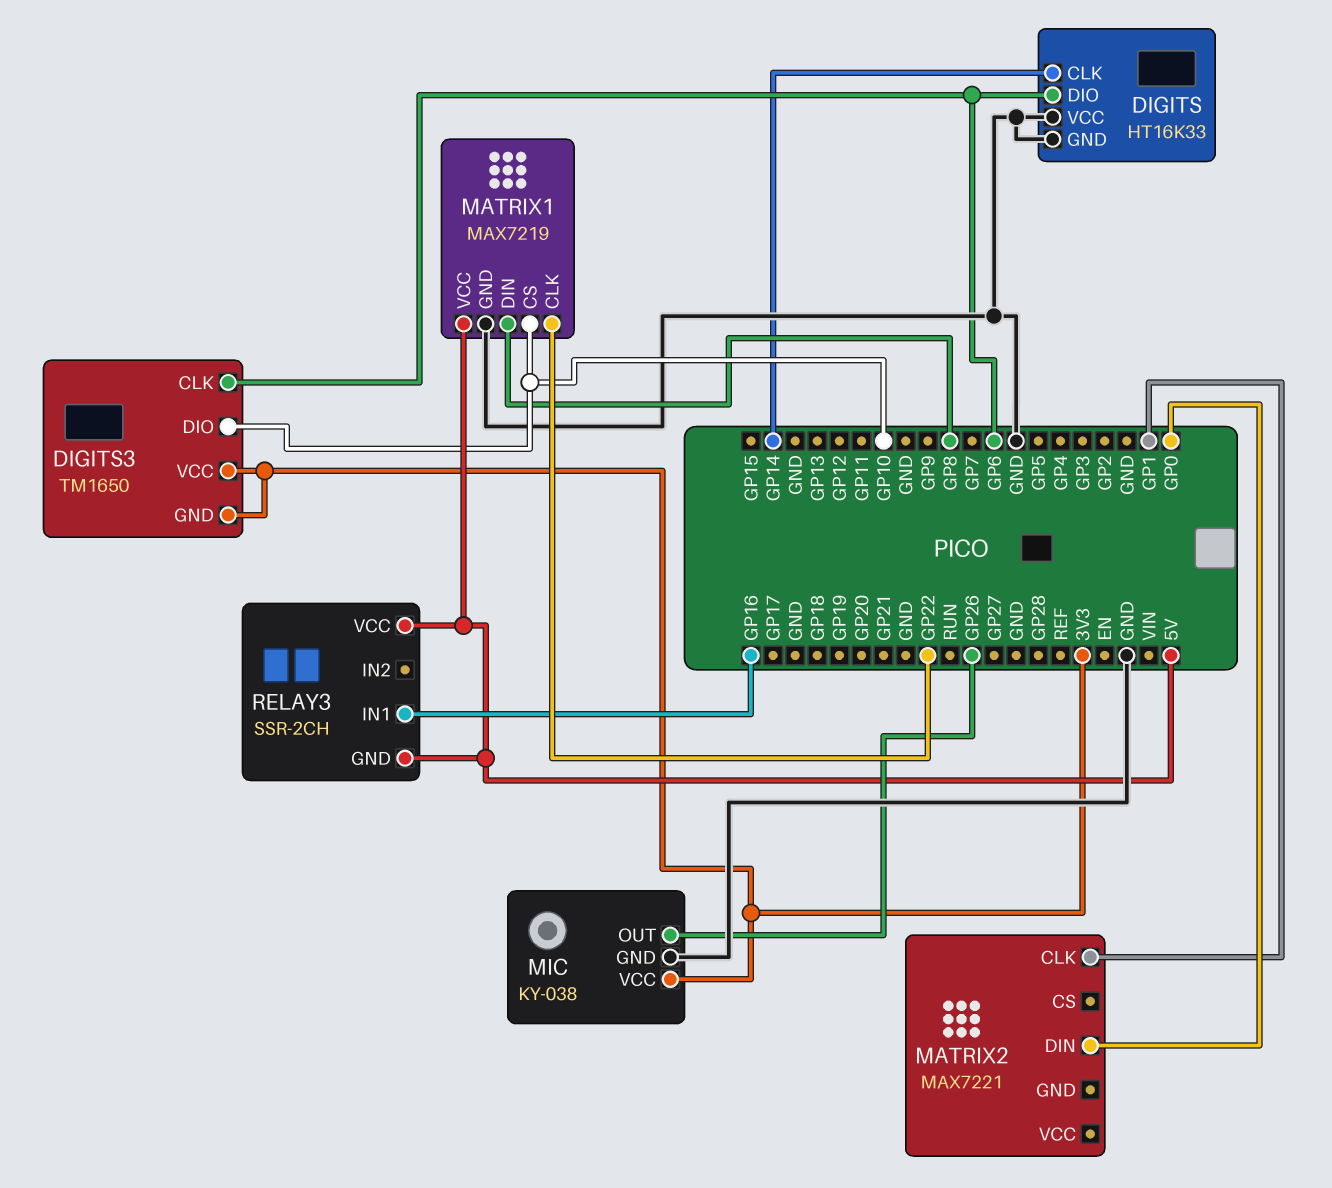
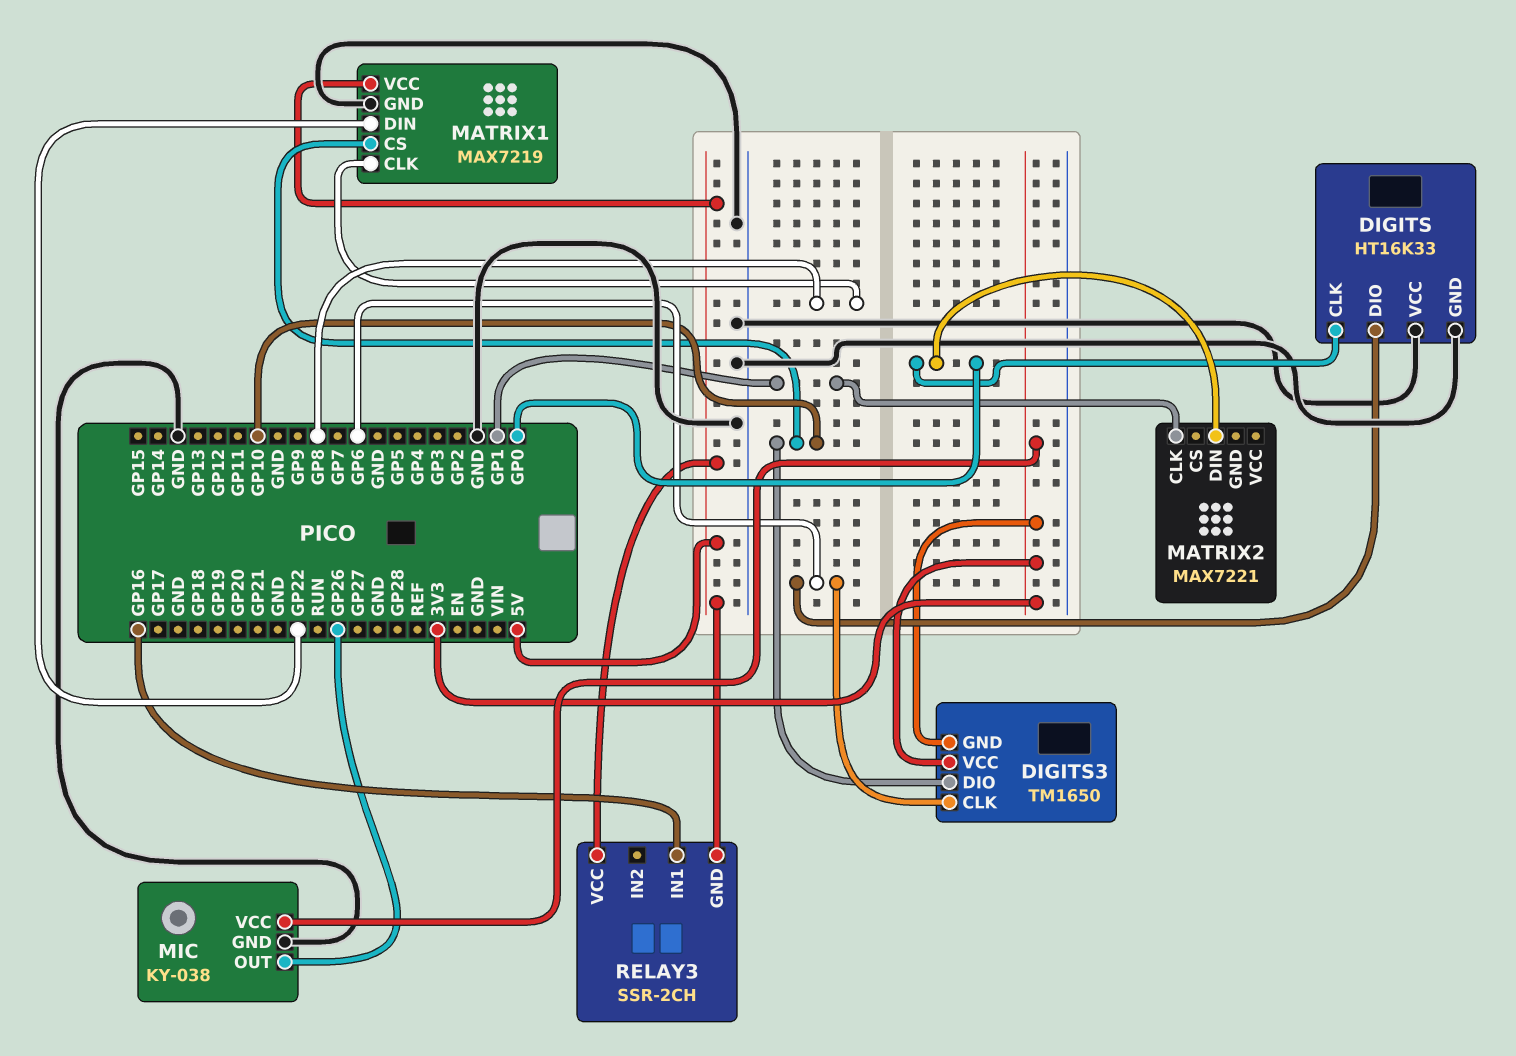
DIGITS pin CLK: GP14 -> GP0
MATRIX1 pin CLK: GP22 -> GP8
MATRIX1 pin DIN: GP8 -> GP22

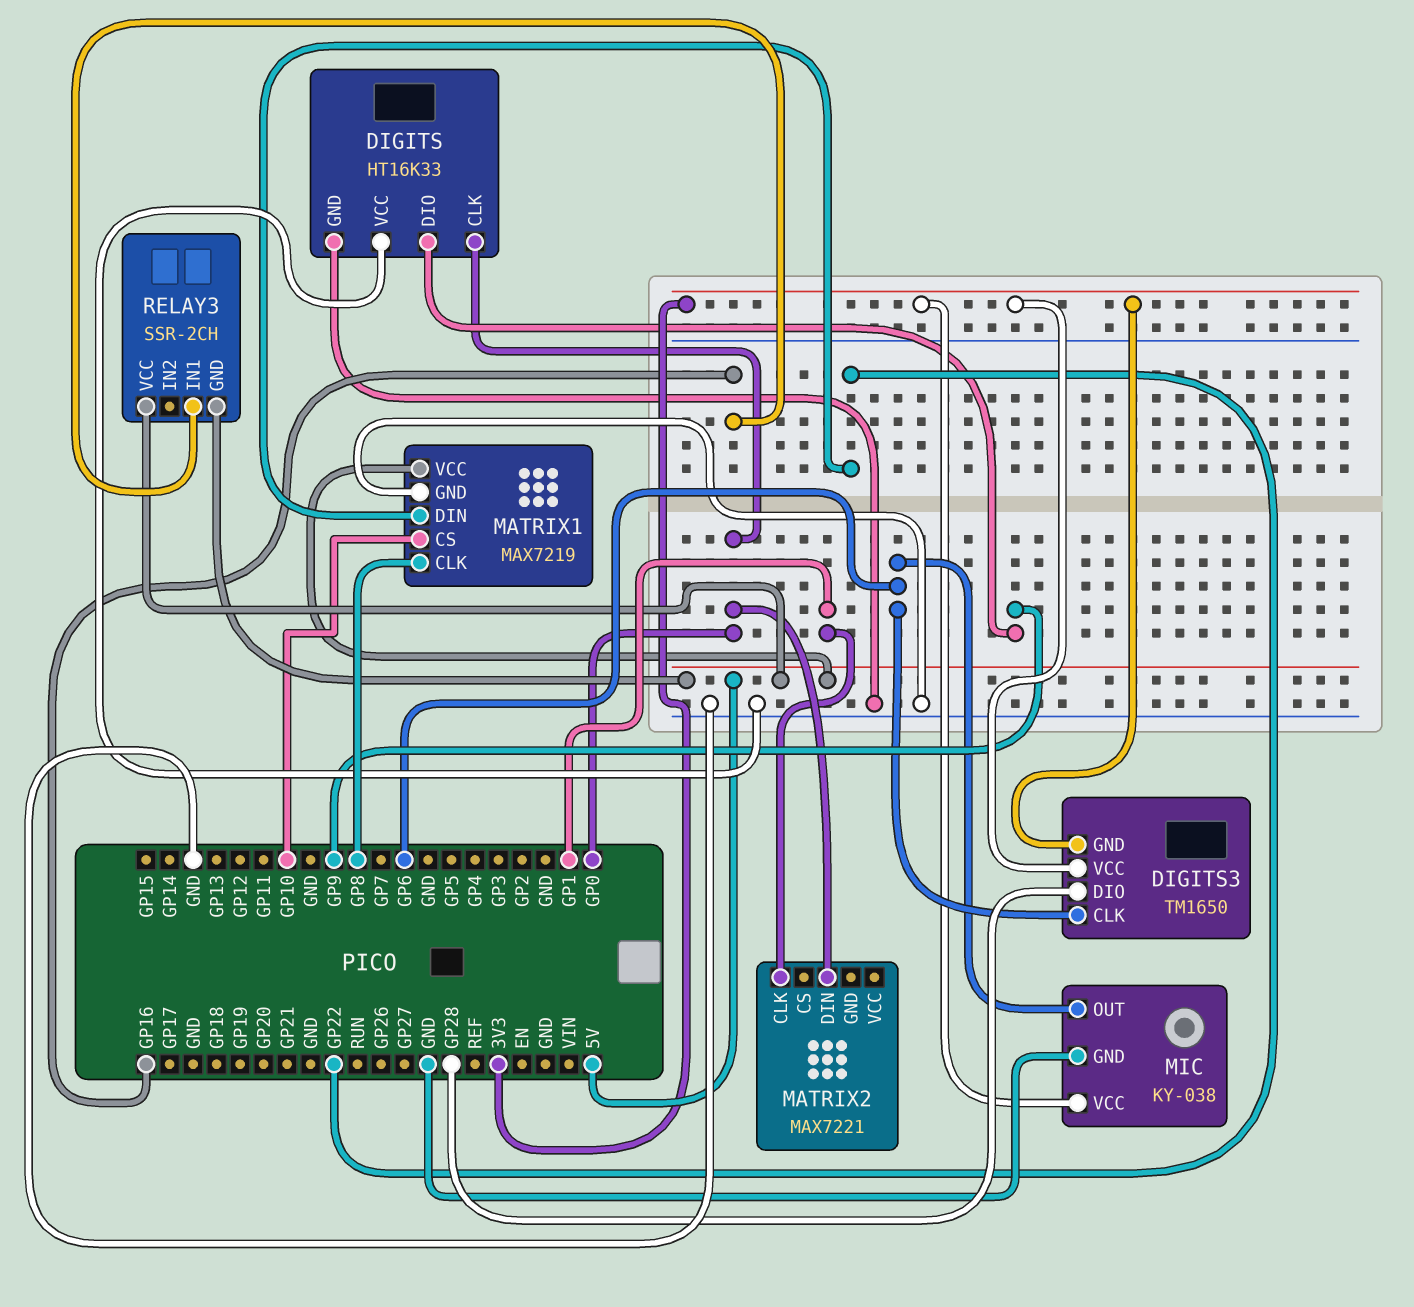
DIGITS pin DIO: GP6 -> GP9
DIGITS3 pin DIO: GP10 -> GP28
MIC pin OUT: GP26 -> GP6

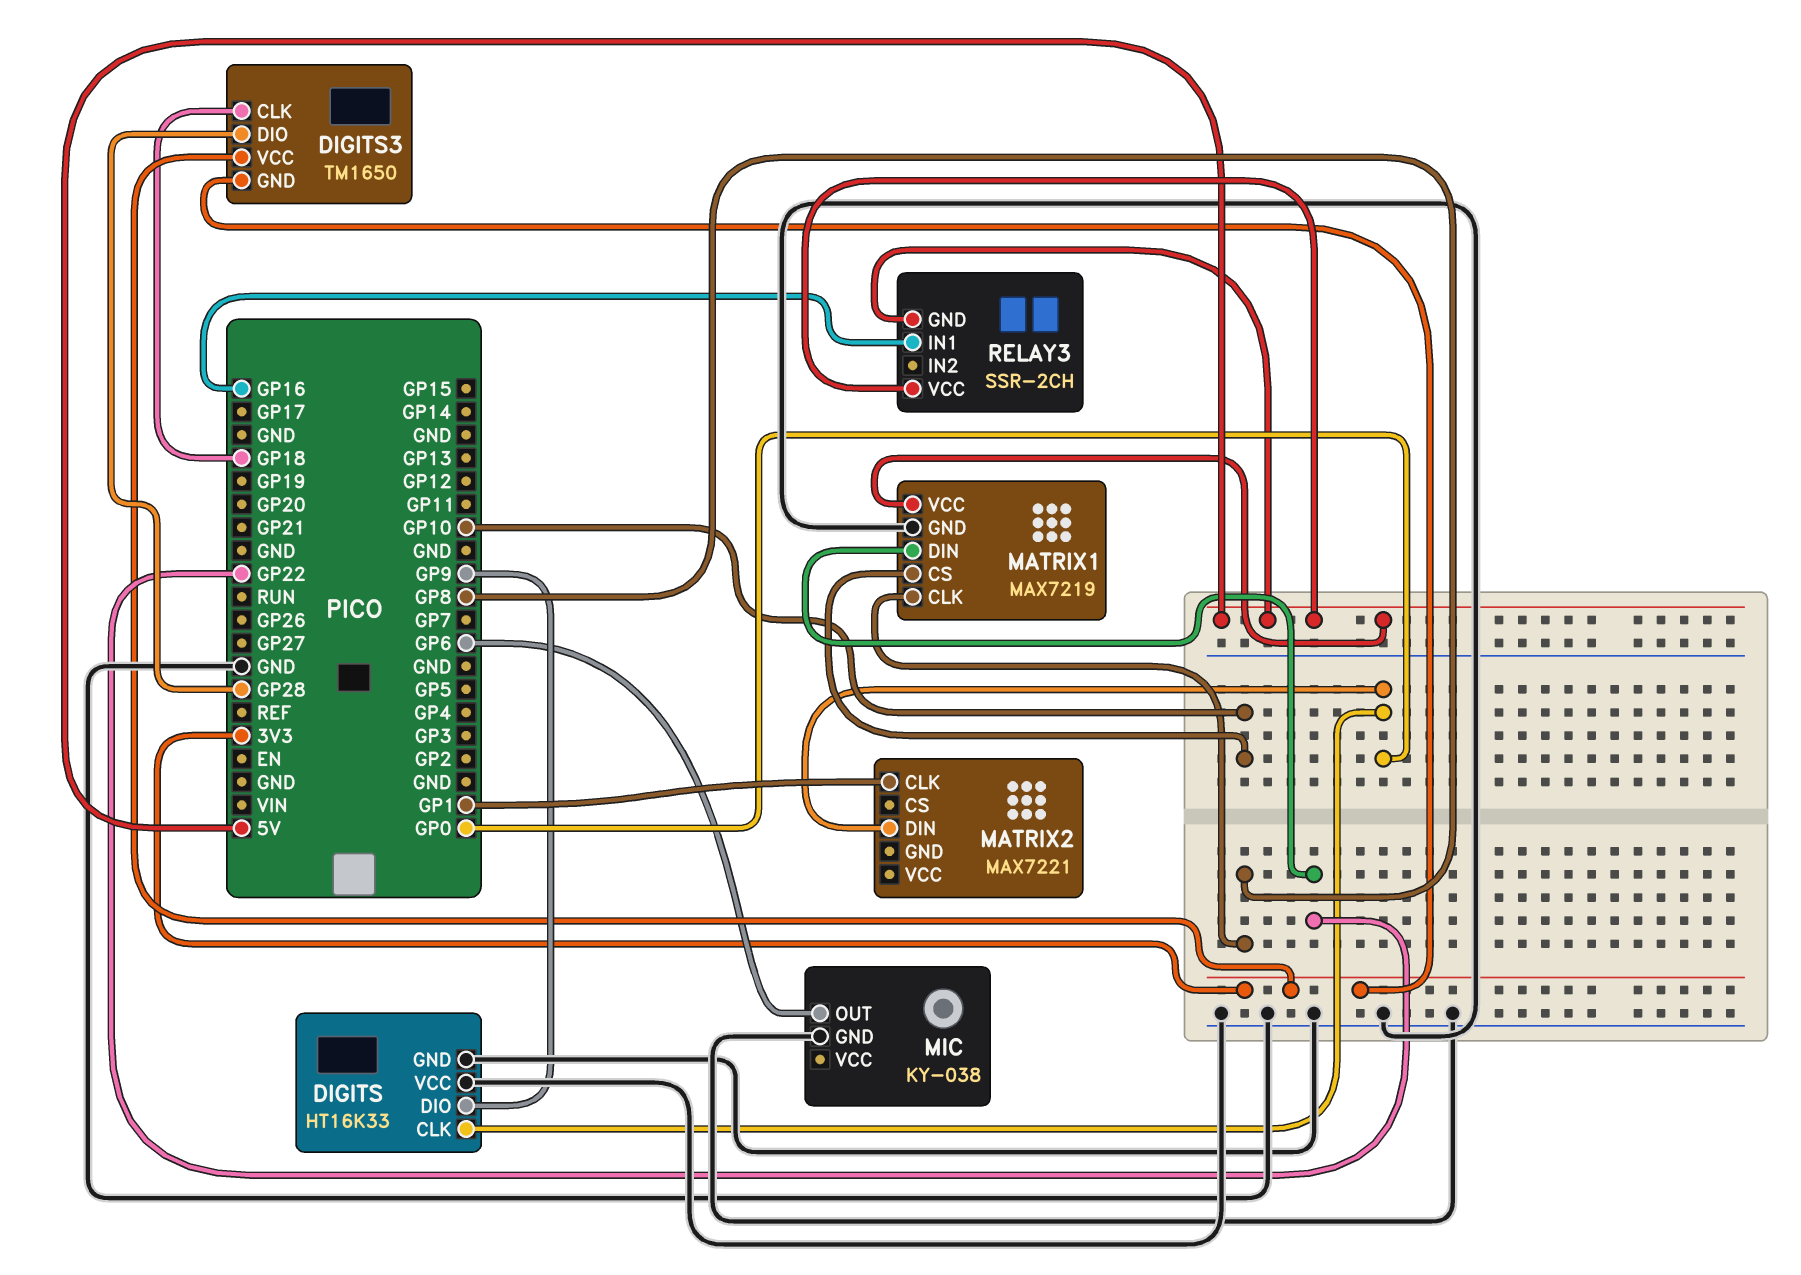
DIGITS3 pin CLK: GP6 -> GP18
MIC pin VCC: 3V3 -> none

